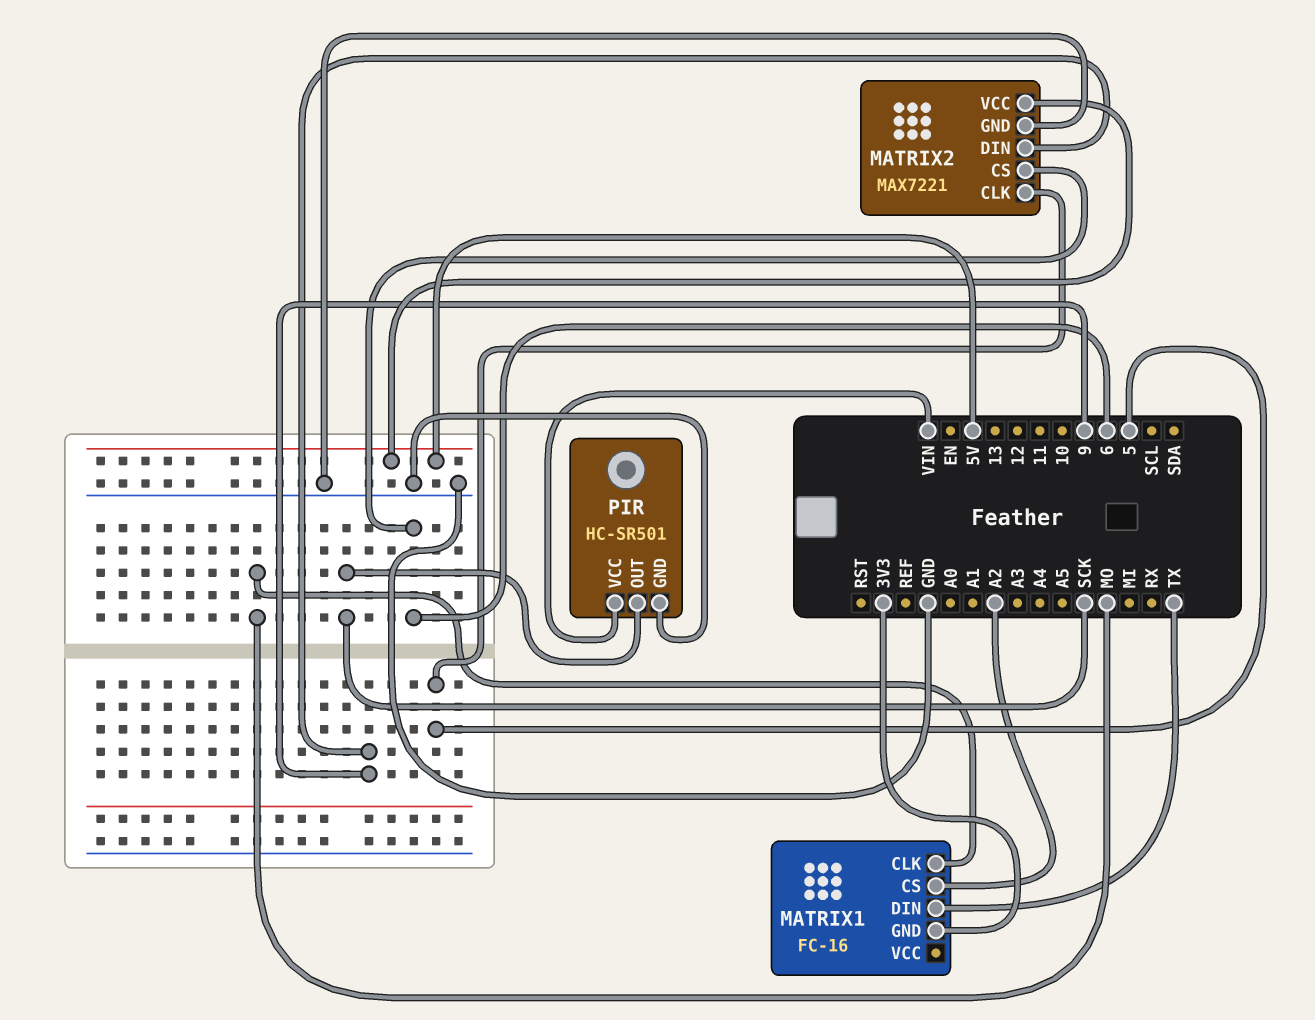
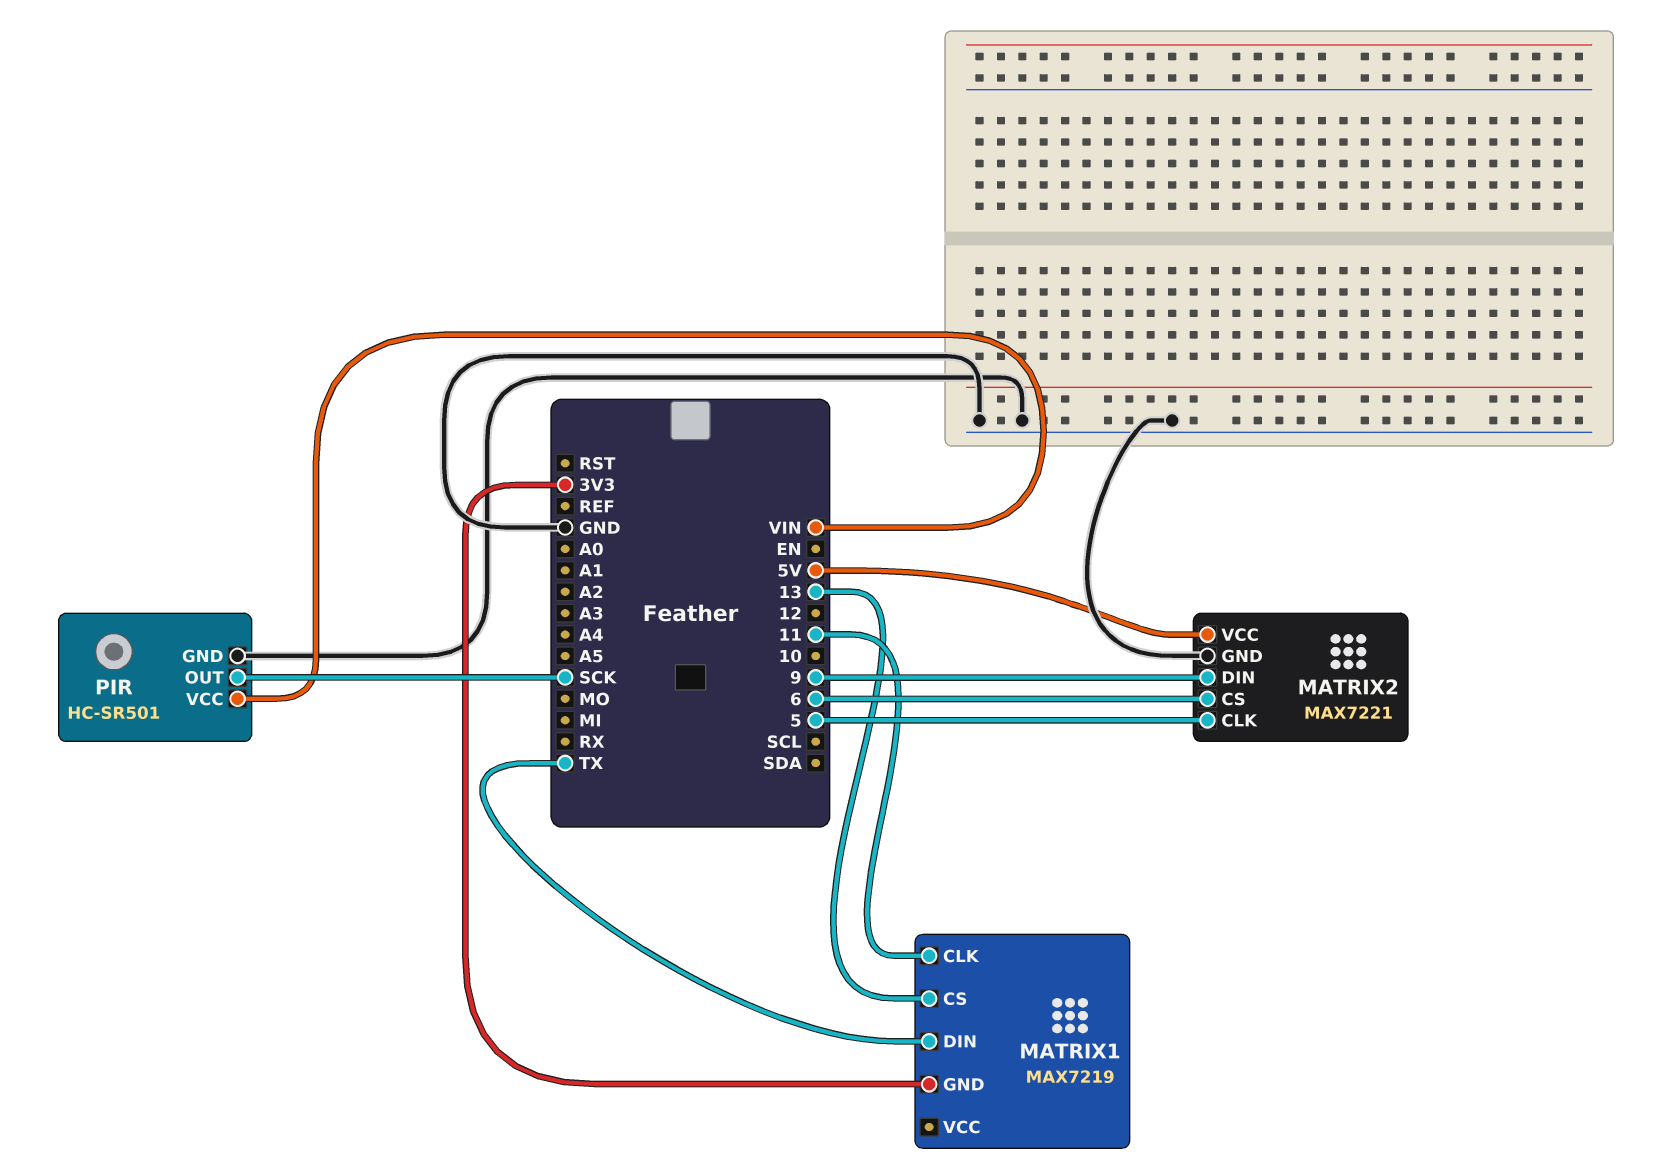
MATRIX1: FC-16 -> MAX7219
MATRIX1 pin CLK: MO -> 11
MATRIX1 pin CS: A2 -> 13

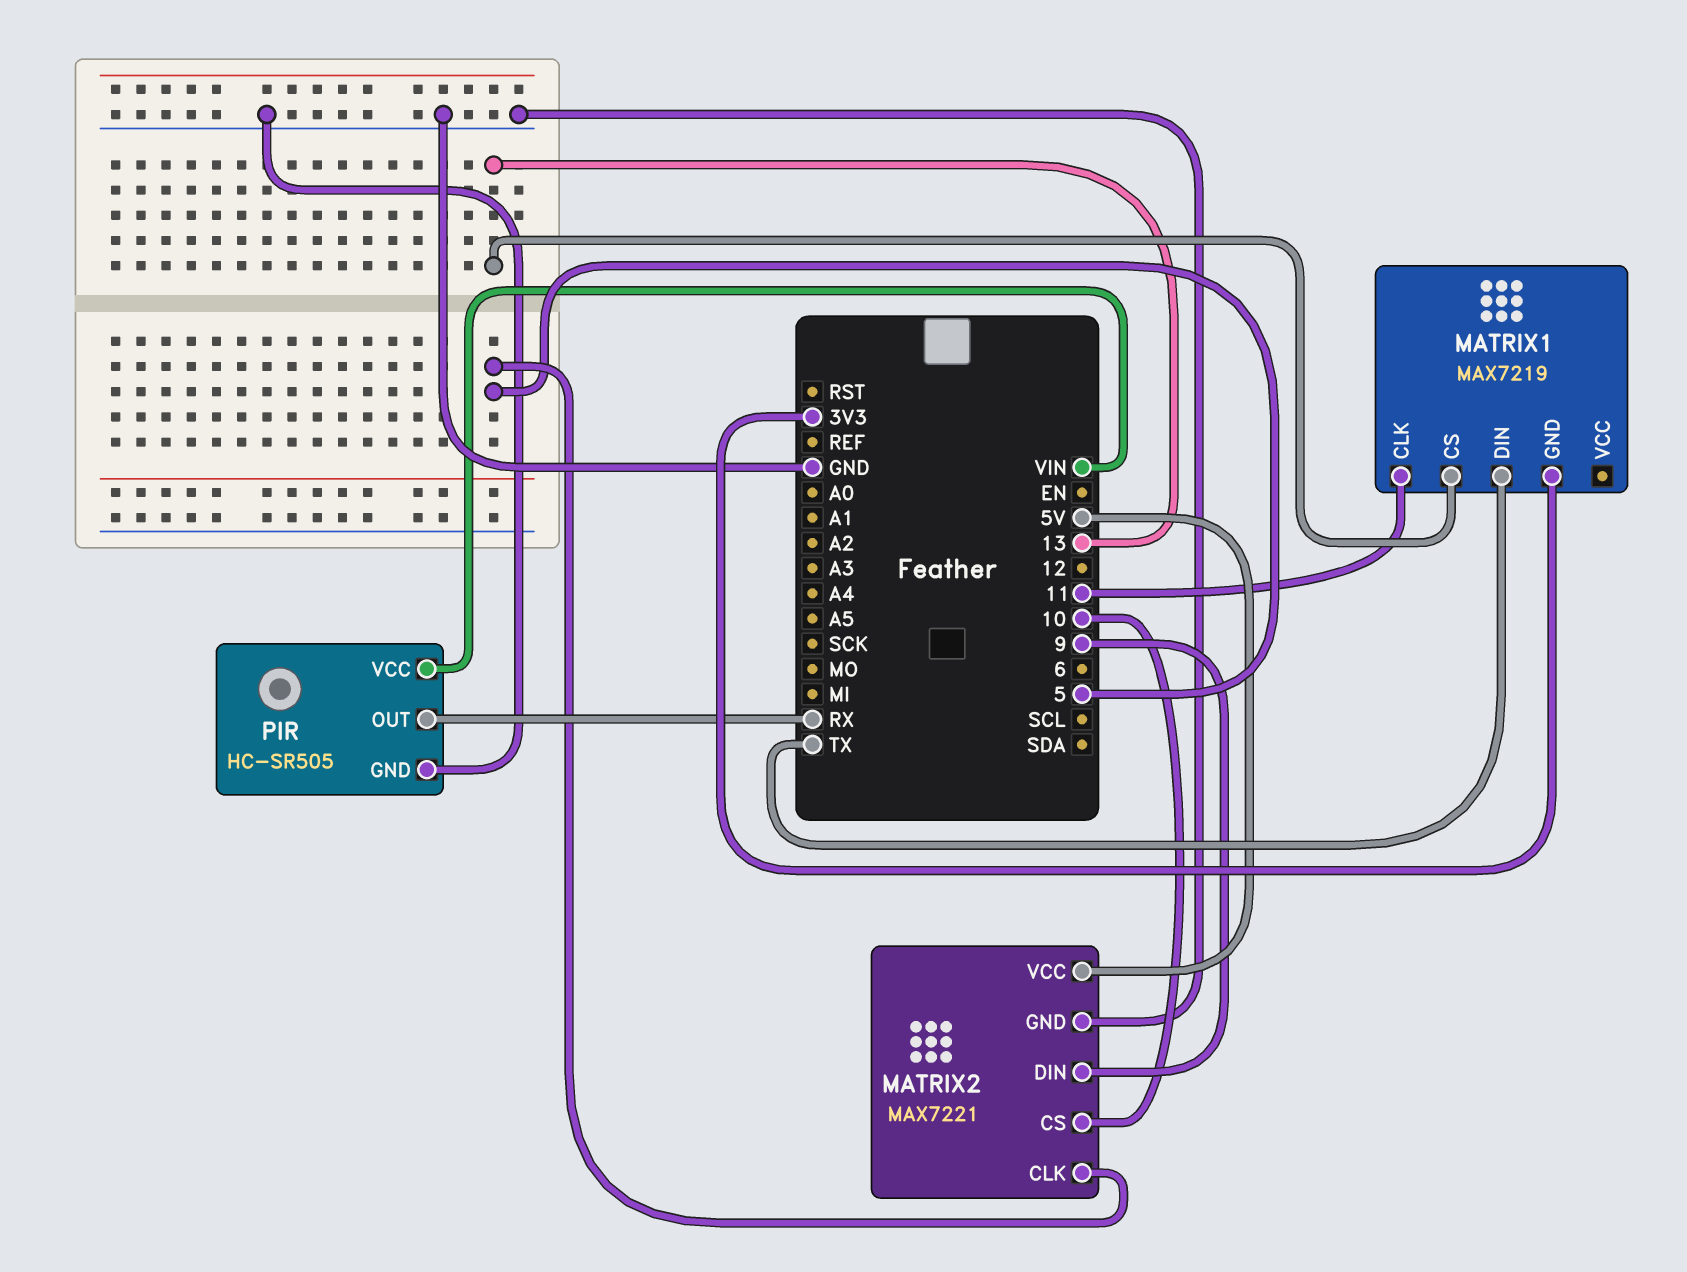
MATRIX2 pin CS: 6 -> 10
PIR: HC-SR501 -> HC-SR505
PIR pin OUT: SCK -> RX

